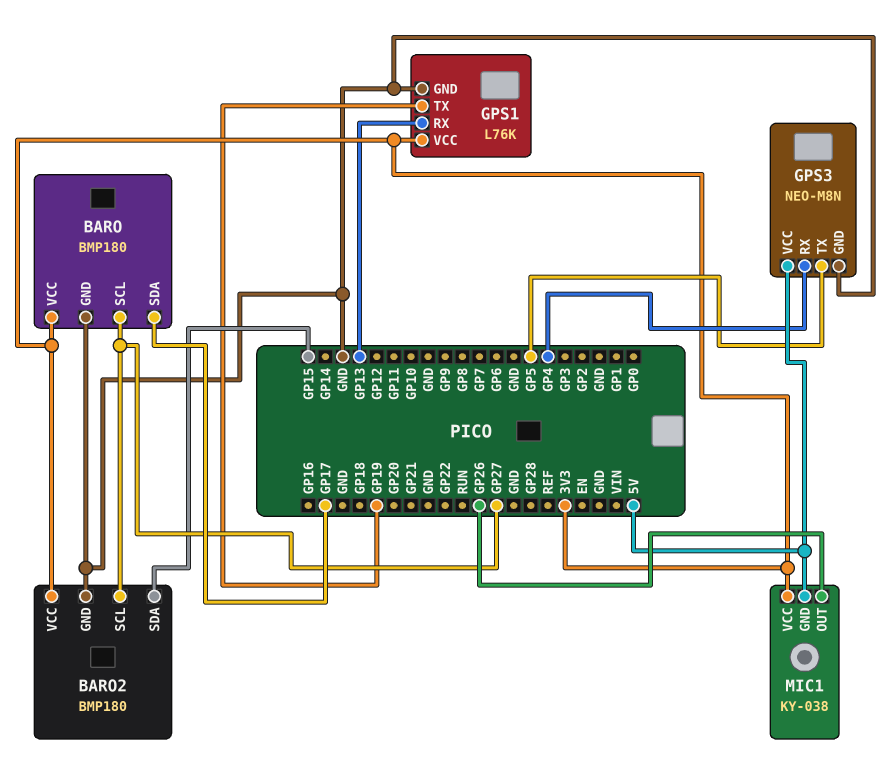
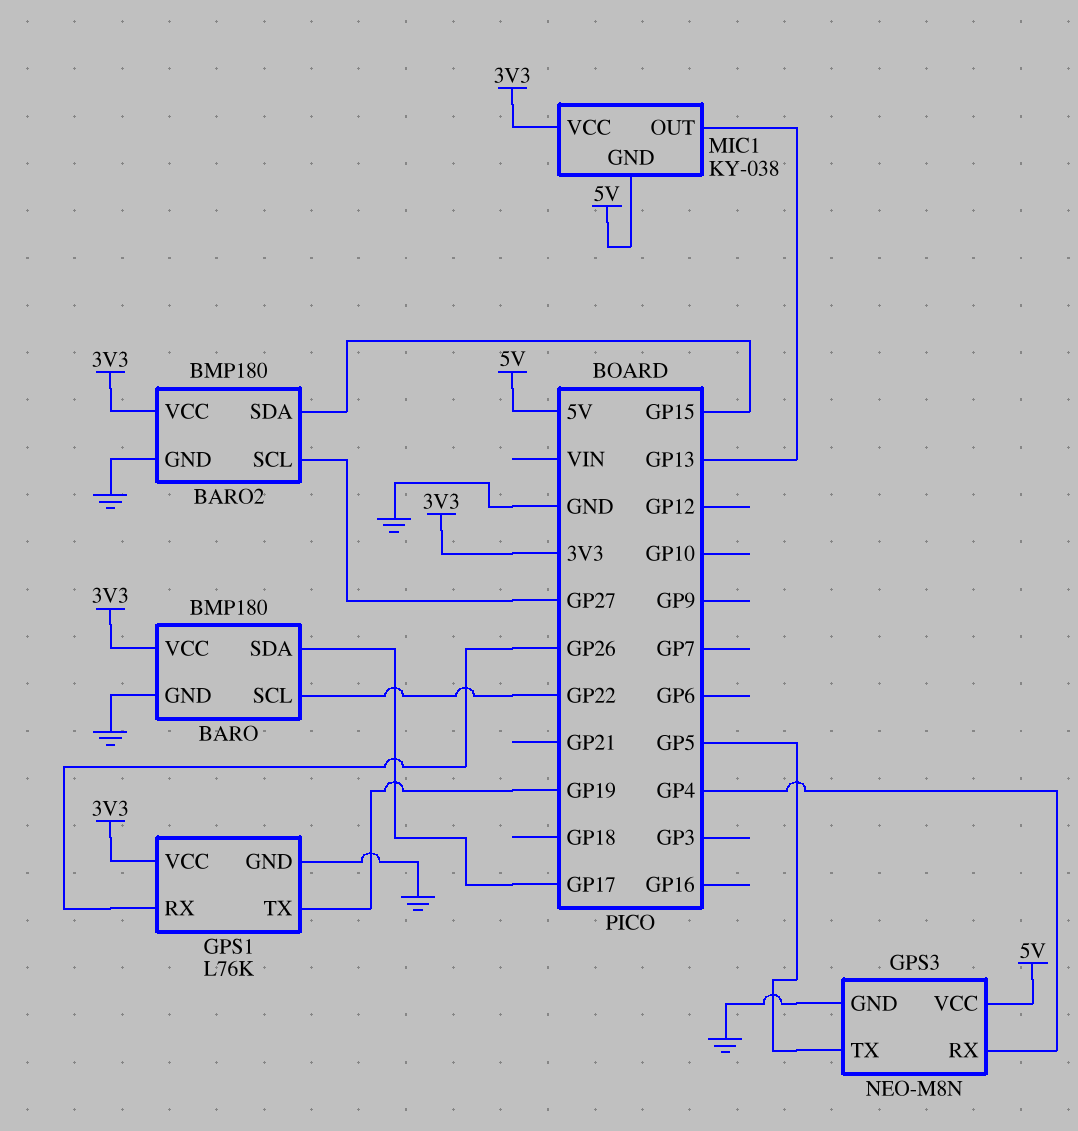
BARO pin SCL: GP27 -> GP22
GPS1 pin RX: GP13 -> GP26
MIC1 pin OUT: GP26 -> GP13

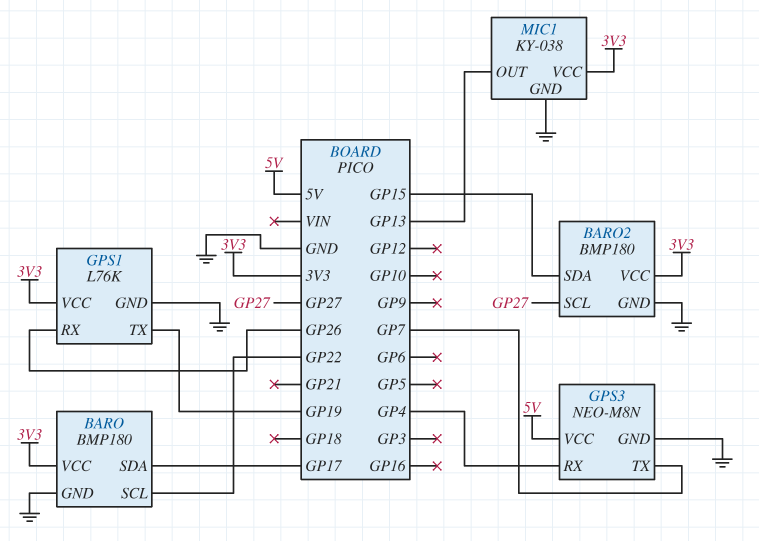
GPS3 pin TX: GP5 -> GP7
MIC1 pin GND: 5V -> GND

